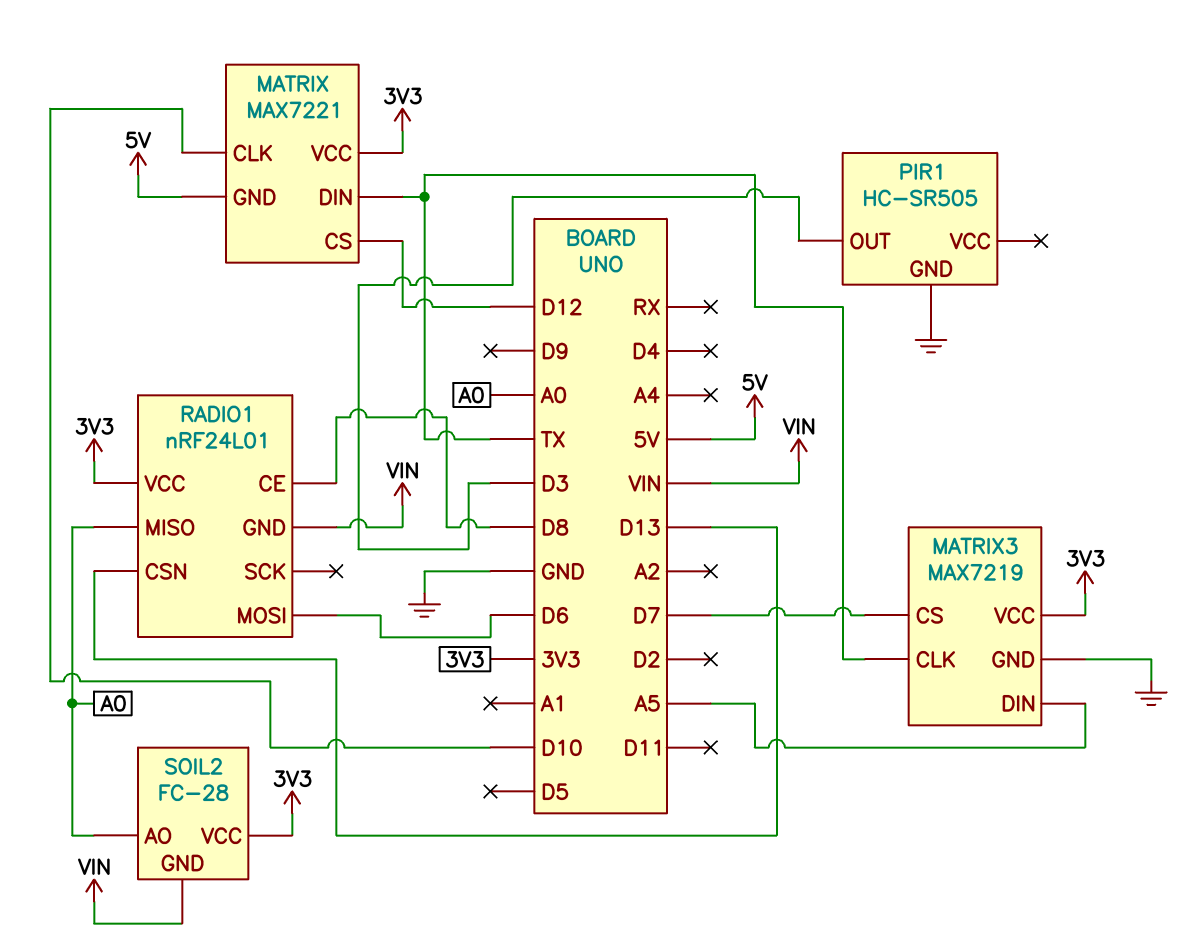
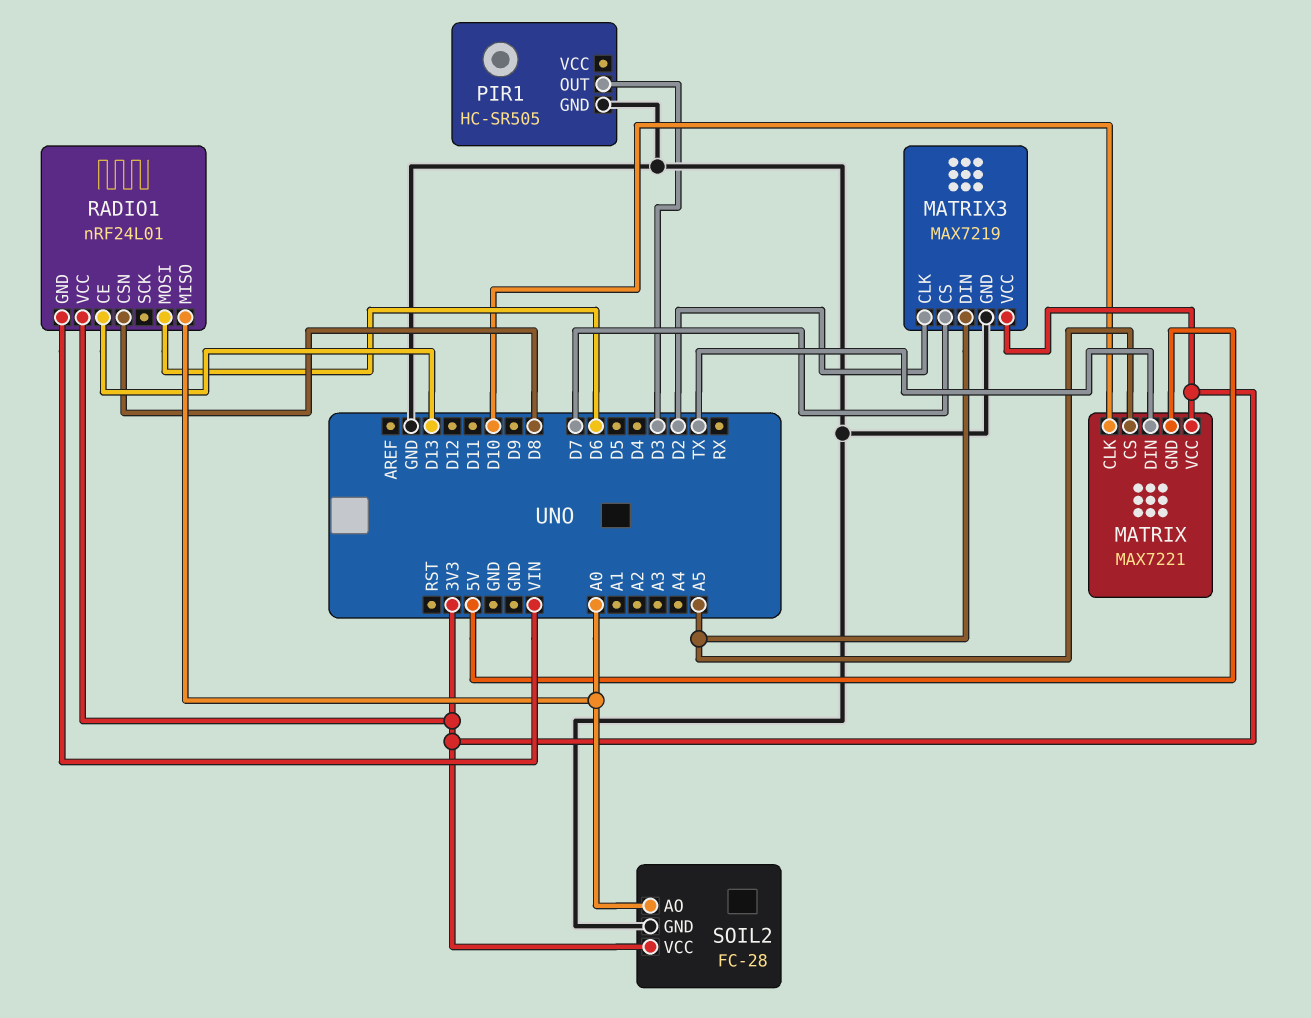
MATRIX pin CS: D12 -> A5
MATRIX3 pin CLK: TX -> D2
RADIO1 pin CE: D8 -> D13
RADIO1 pin CSN: D13 -> D8
SOIL2 pin GND: VIN -> GND

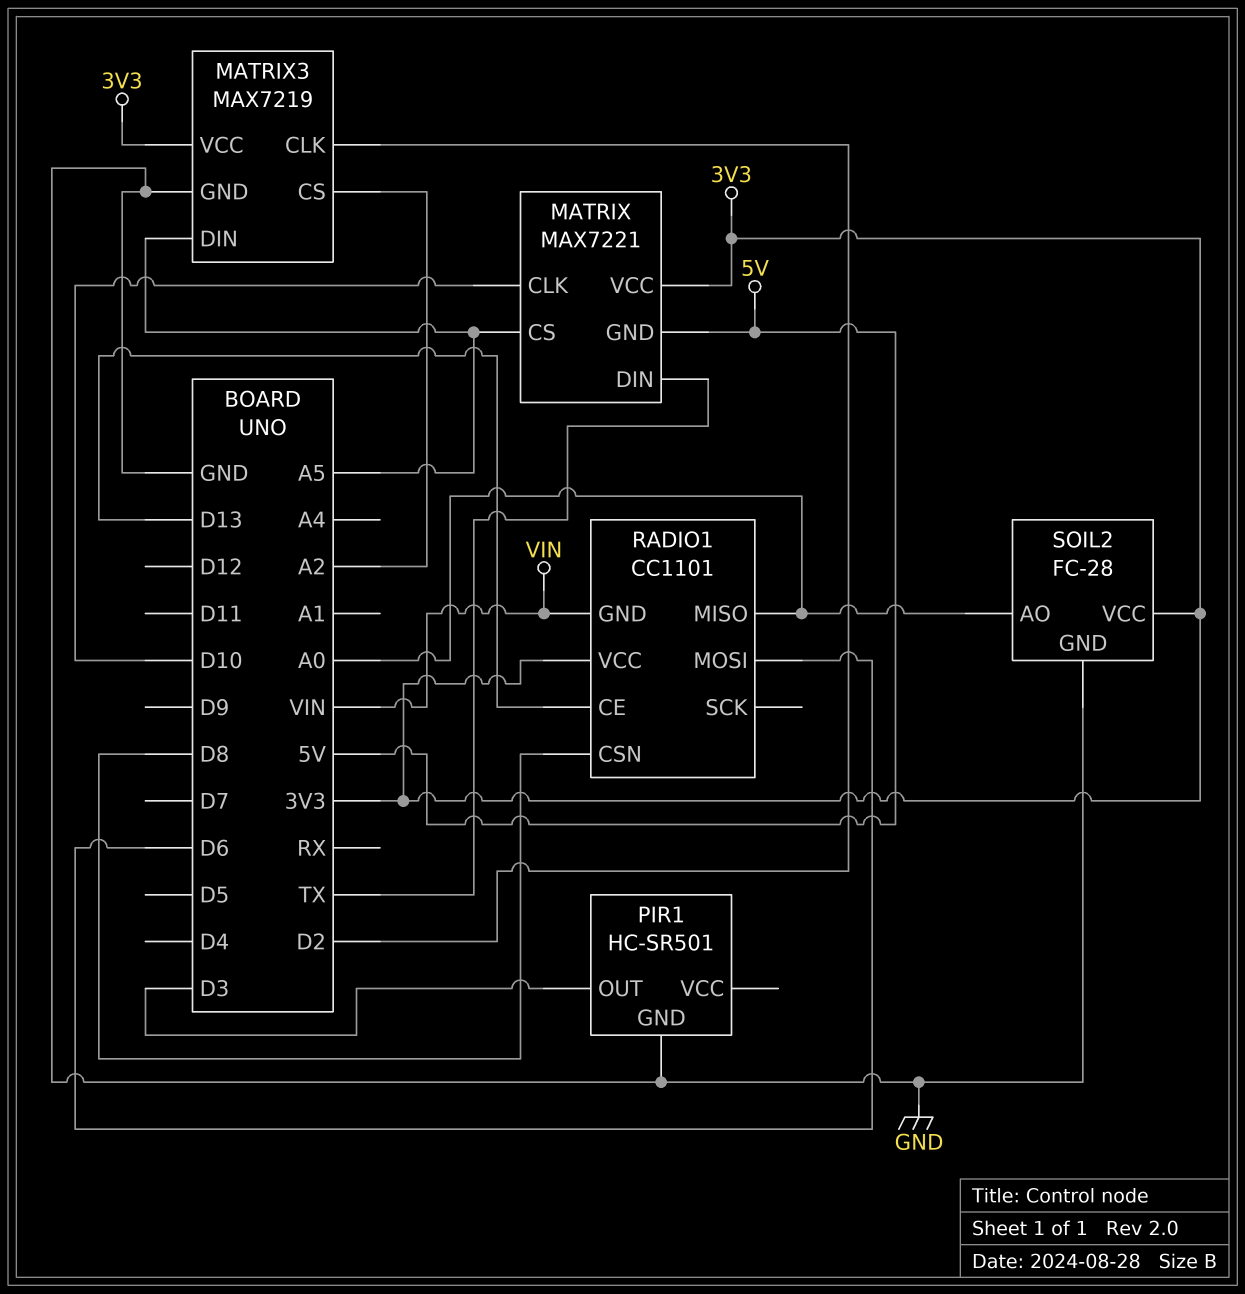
MATRIX3 pin CS: D7 -> A2
PIR1: HC-SR505 -> HC-SR501
RADIO1: nRF24L01 -> CC1101

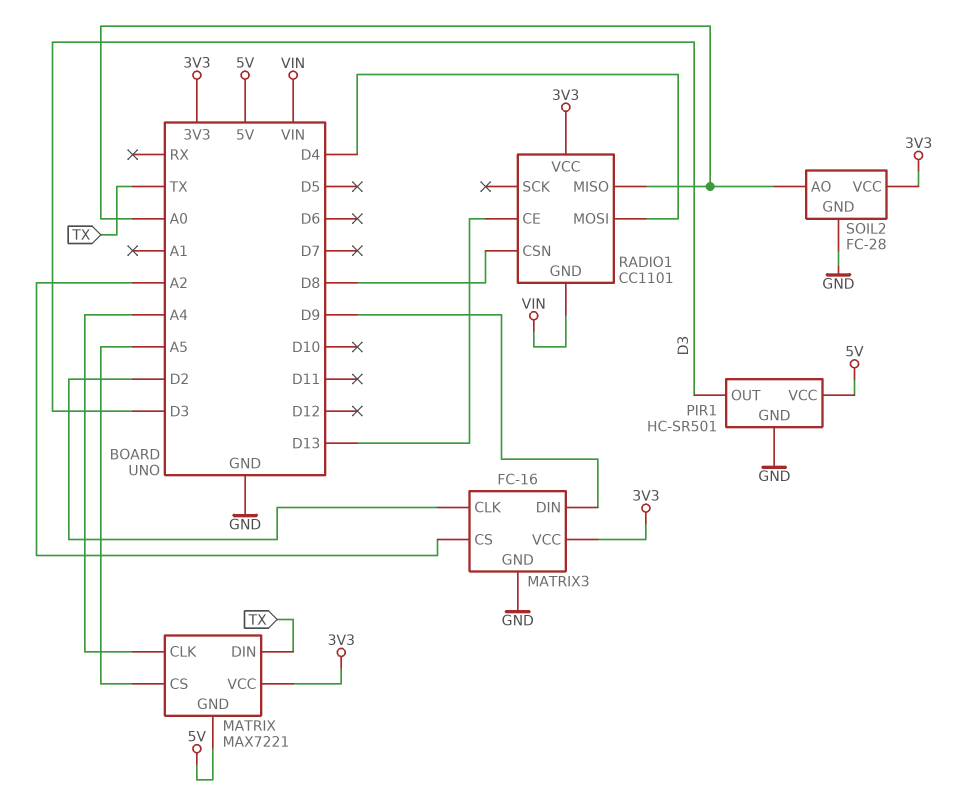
MATRIX pin CLK: D10 -> A4
MATRIX3: MAX7219 -> FC-16
MATRIX3 pin DIN: A5 -> D9
PIR1 pin VCC: none -> 5V
RADIO1 pin MOSI: D6 -> D4

